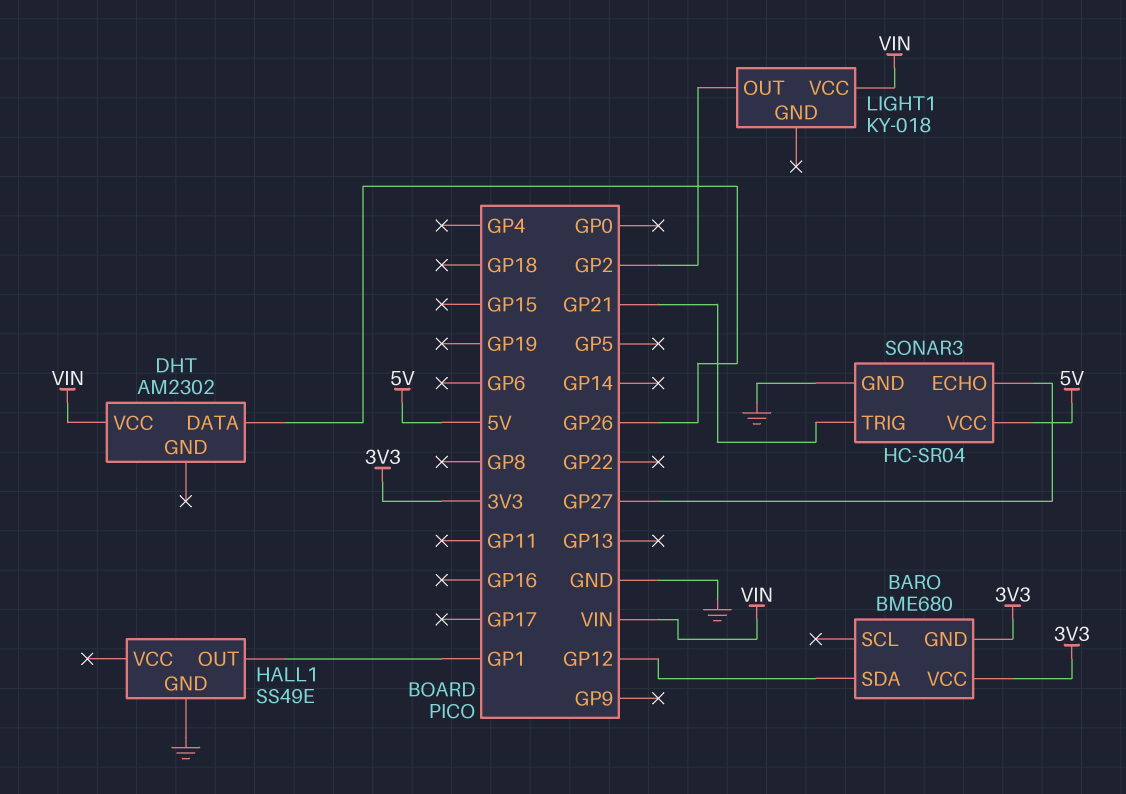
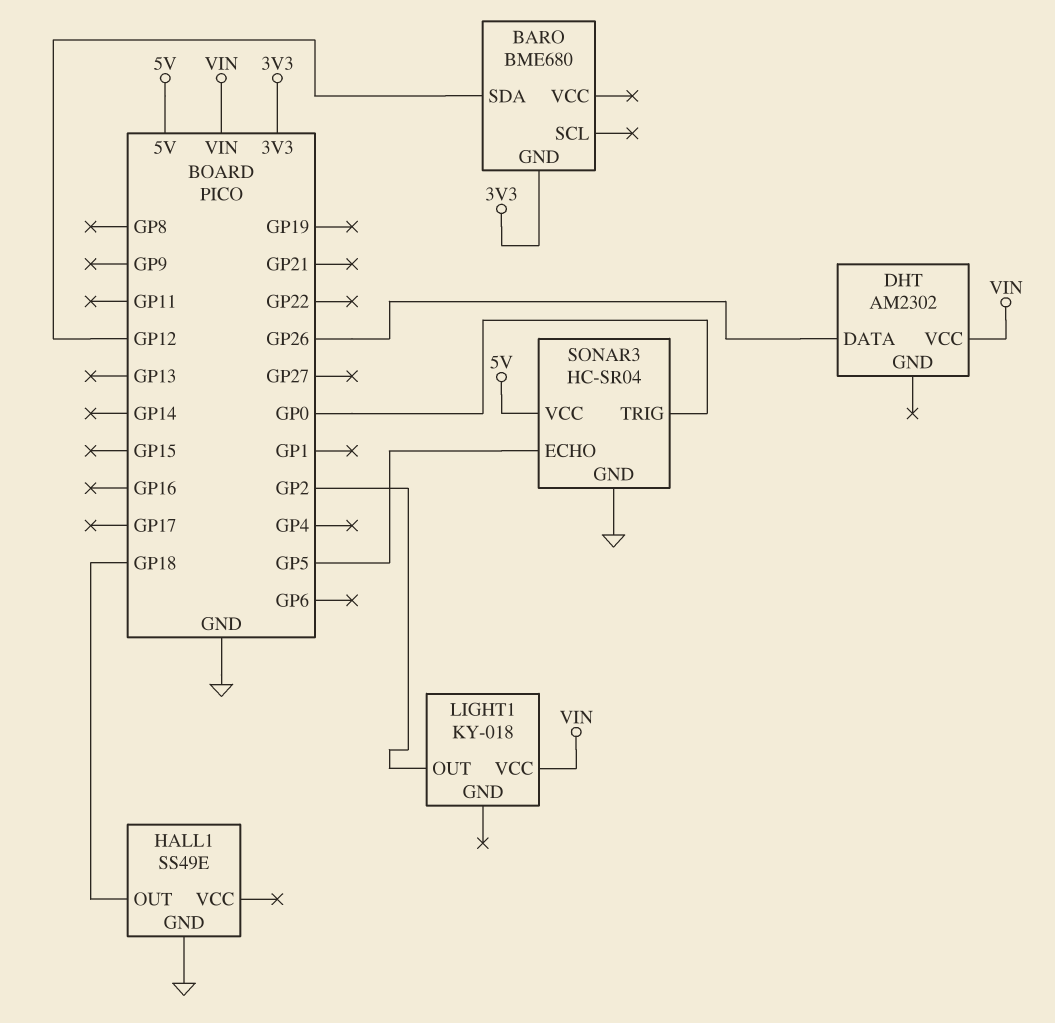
BARO pin VCC: 3V3 -> none
HALL1 pin OUT: GP1 -> GP18
SONAR3 pin ECHO: GP27 -> GP5
SONAR3 pin TRIG: GP21 -> GP0

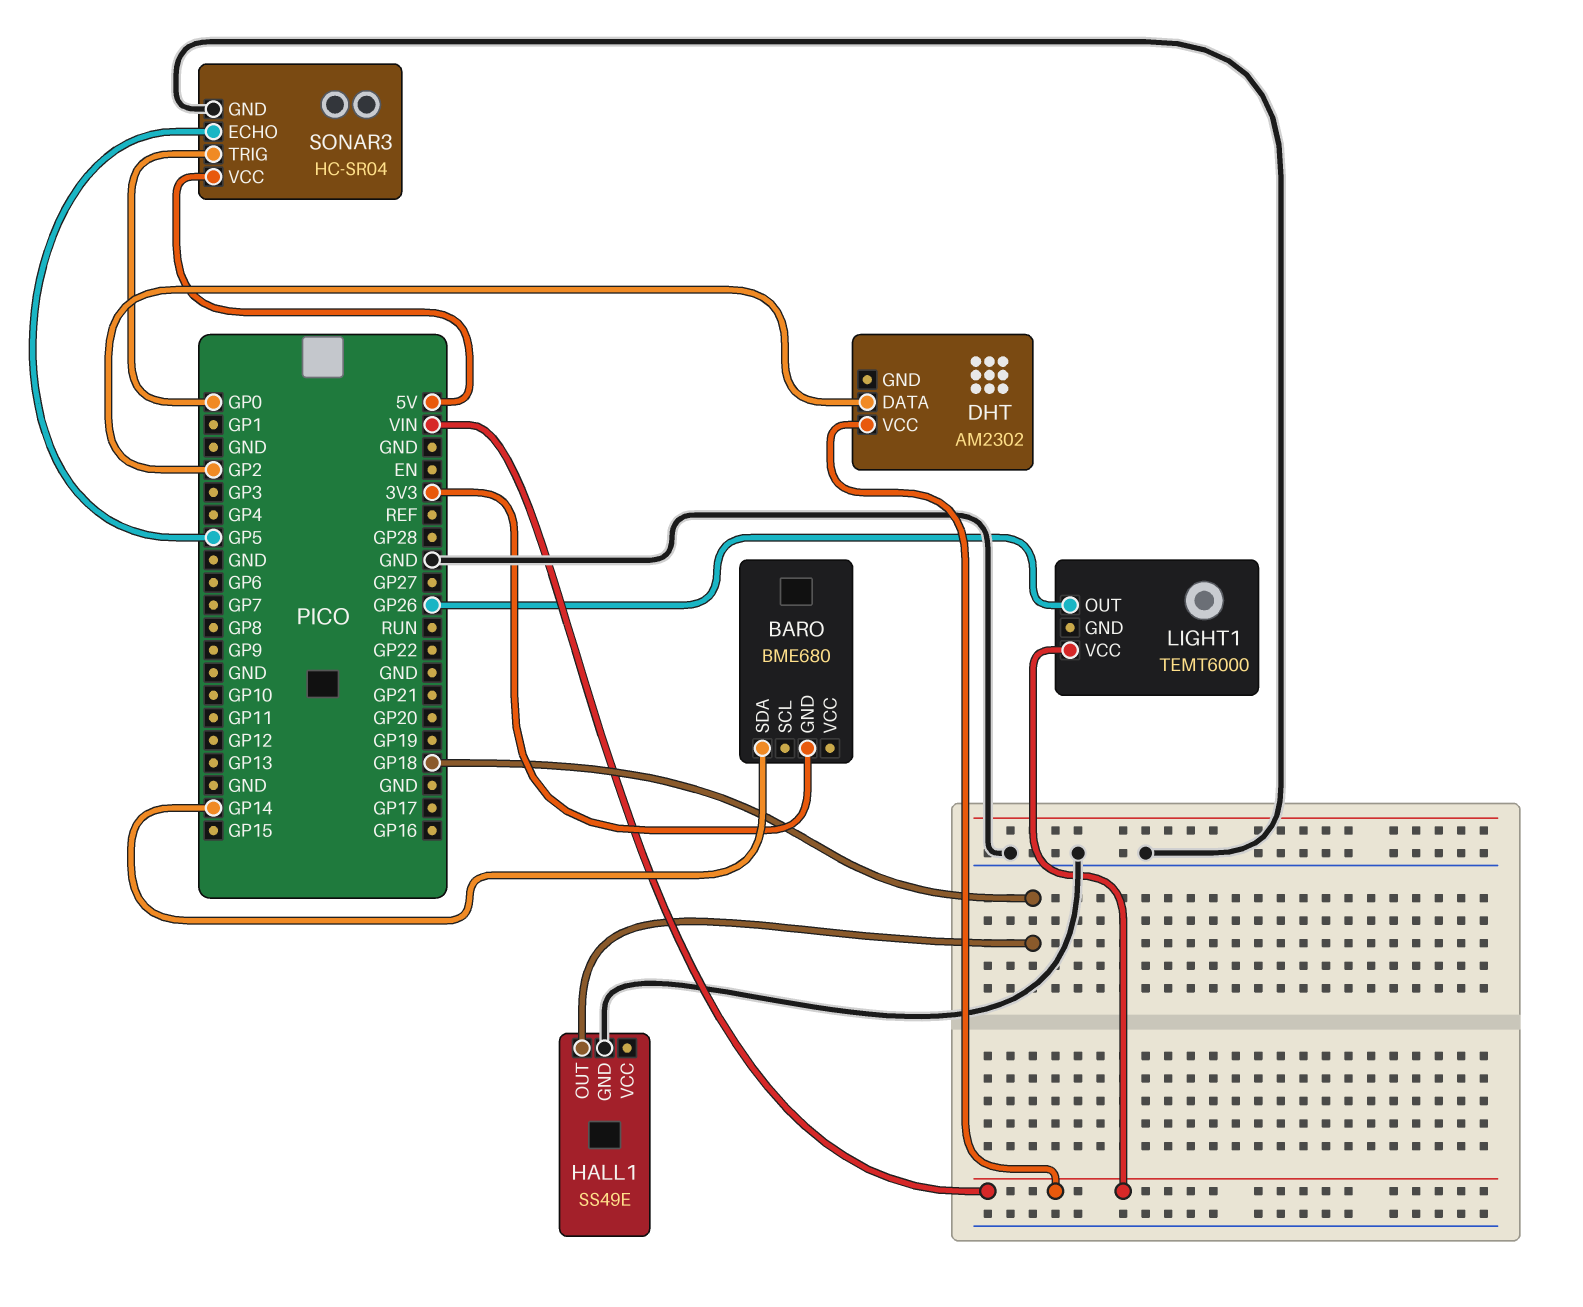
BARO pin SDA: GP12 -> GP14
DHT pin DATA: GP26 -> GP2
LIGHT1: KY-018 -> TEMT6000
LIGHT1 pin OUT: GP2 -> GP26

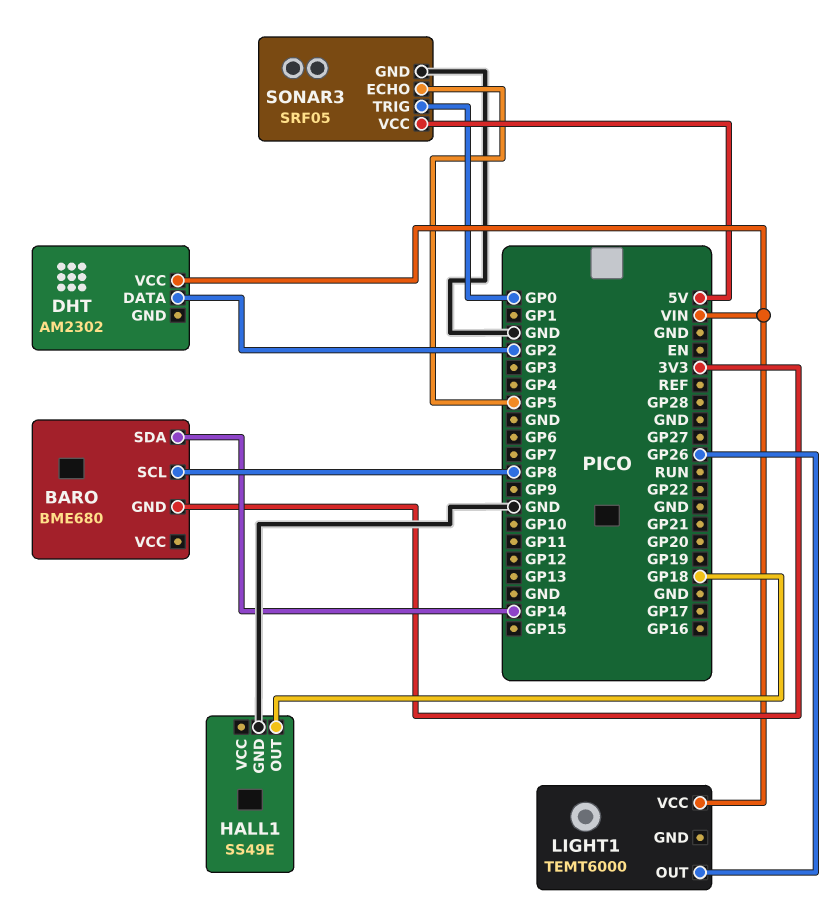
BARO pin SCL: none -> GP8
SONAR3: HC-SR04 -> SRF05

